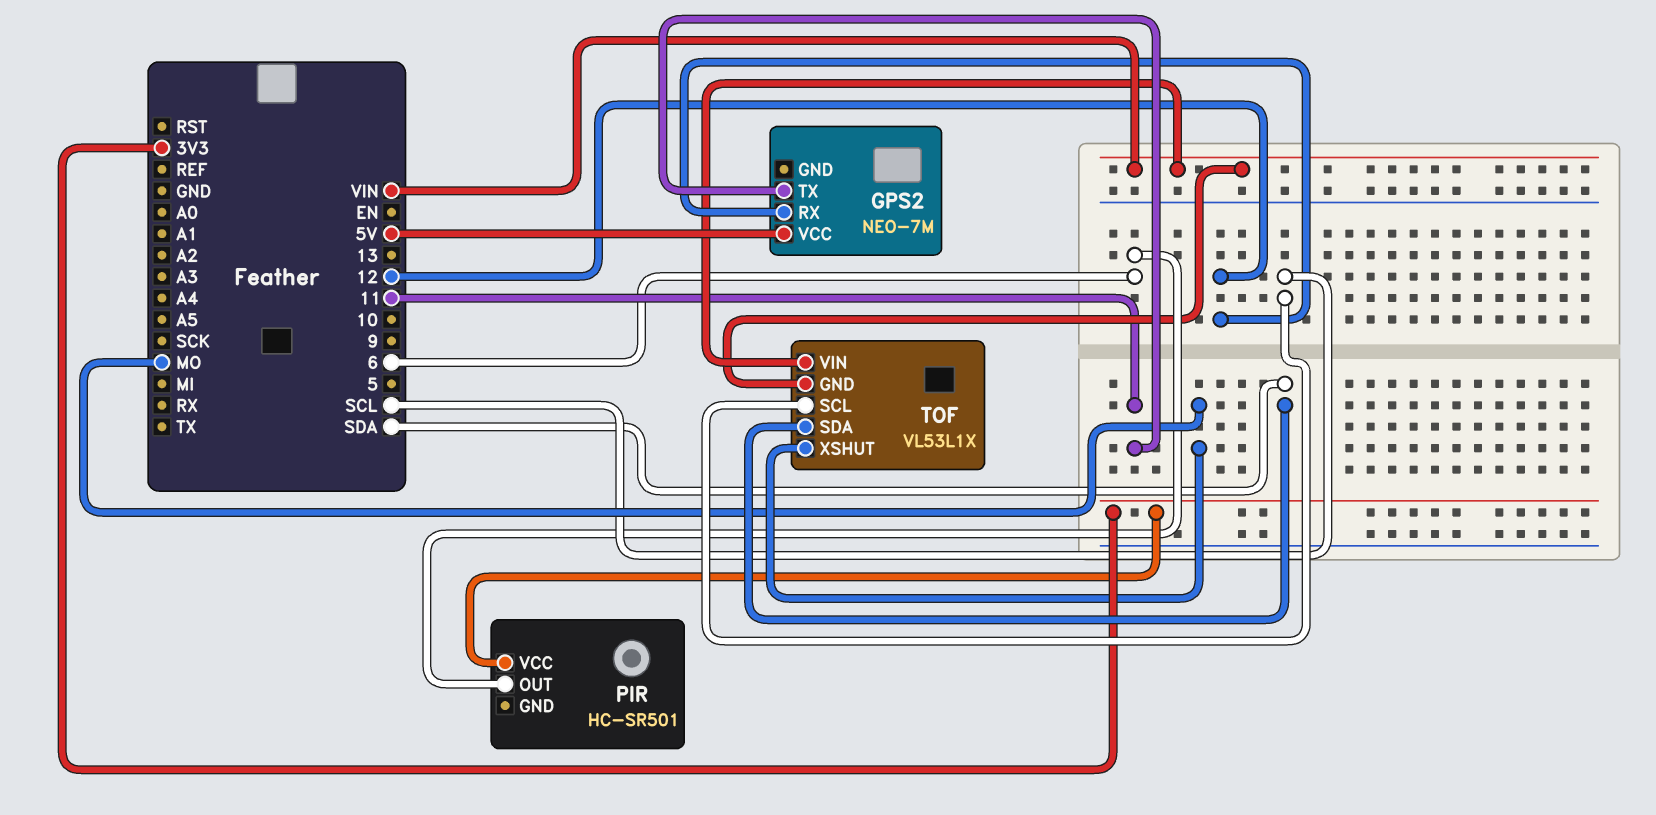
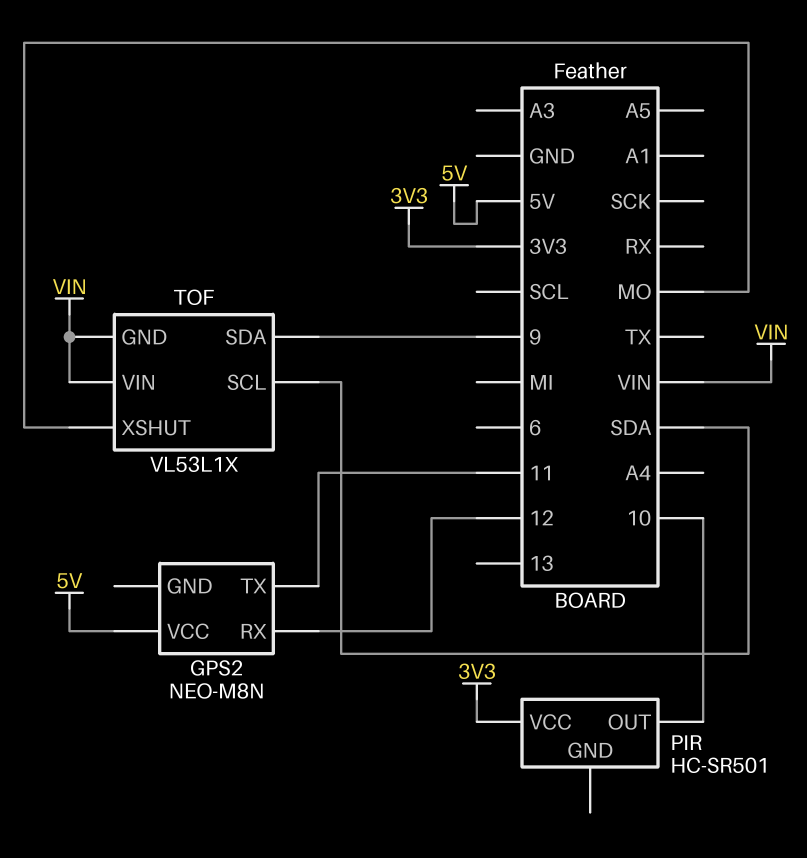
GPS2: NEO-7M -> NEO-M8N
PIR pin OUT: 6 -> 10
TOF pin SCL: SCL -> SDA
TOF pin SDA: SDA -> 9

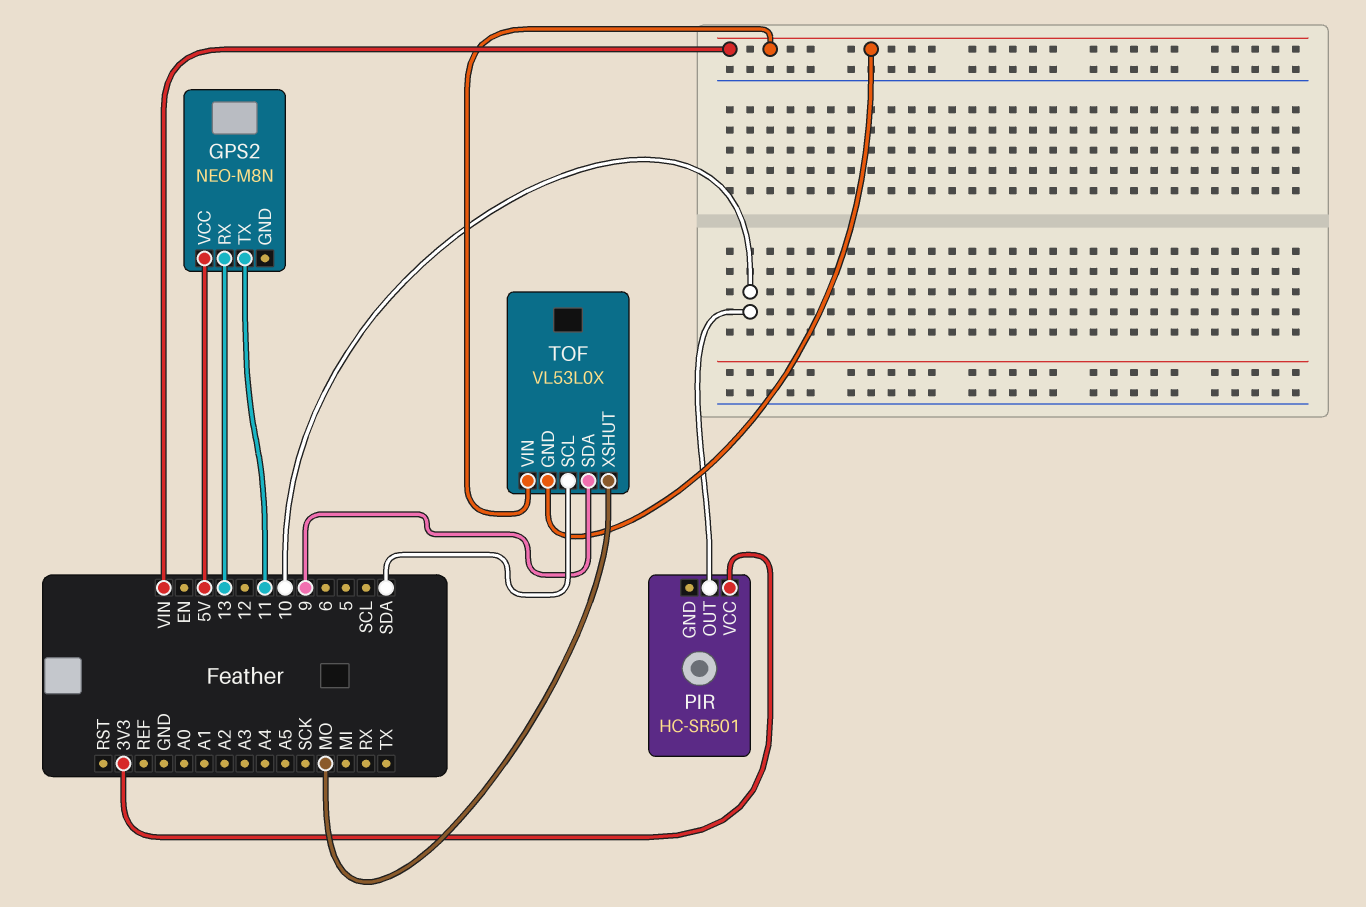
GPS2 pin RX: 12 -> 13
TOF: VL53L1X -> VL53L0X

